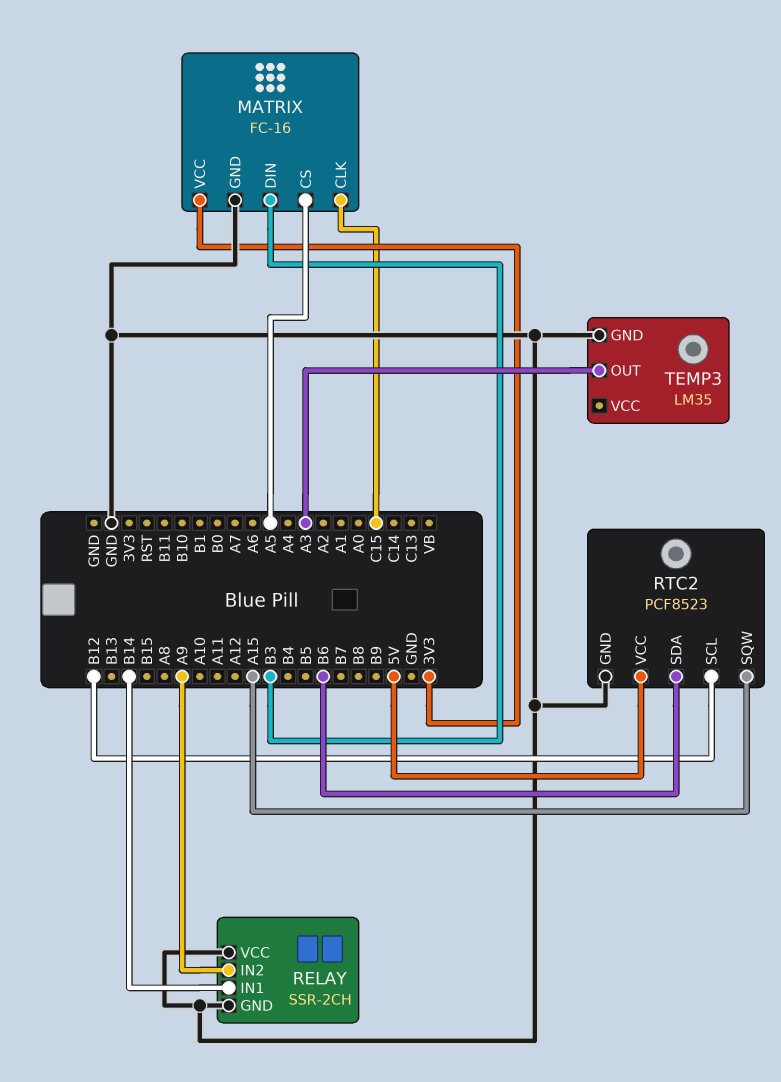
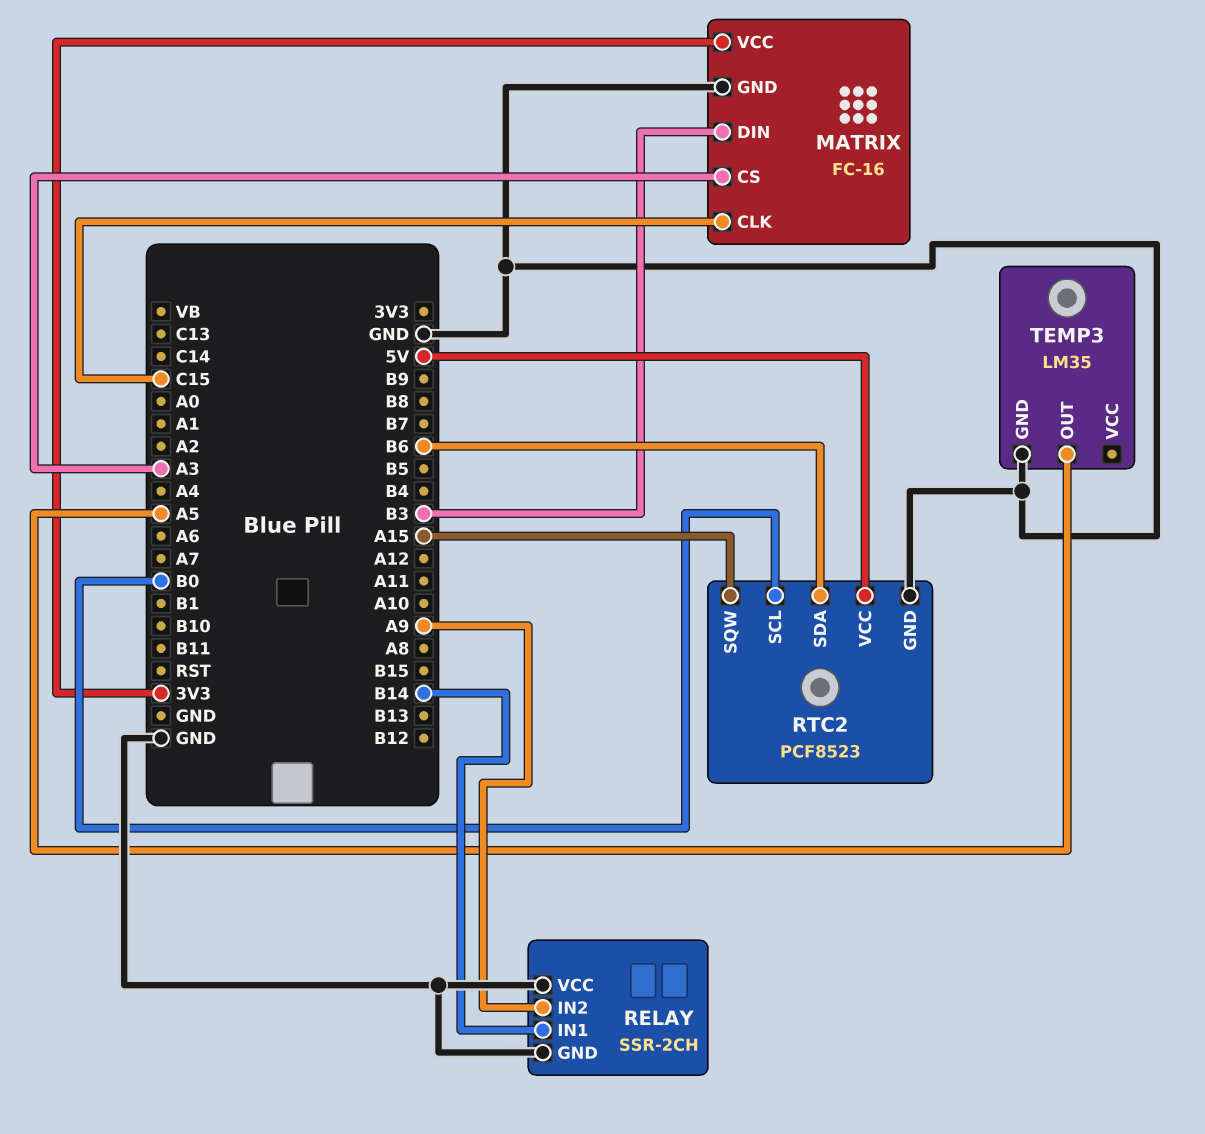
MATRIX pin CS: A5 -> A3
RTC2 pin SCL: B12 -> B0
TEMP3 pin OUT: A3 -> A5

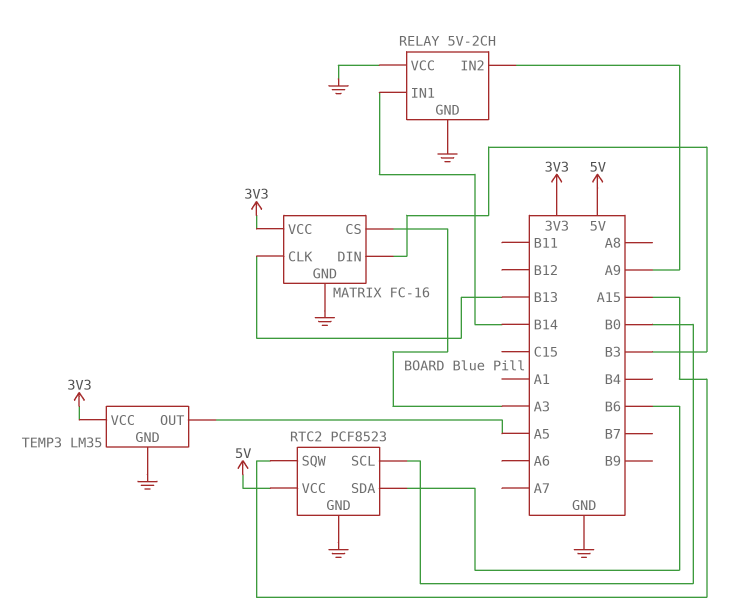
MATRIX pin CLK: C15 -> B13
RELAY: SSR-2CH -> 5V-2CH
TEMP3 pin VCC: none -> 3V3

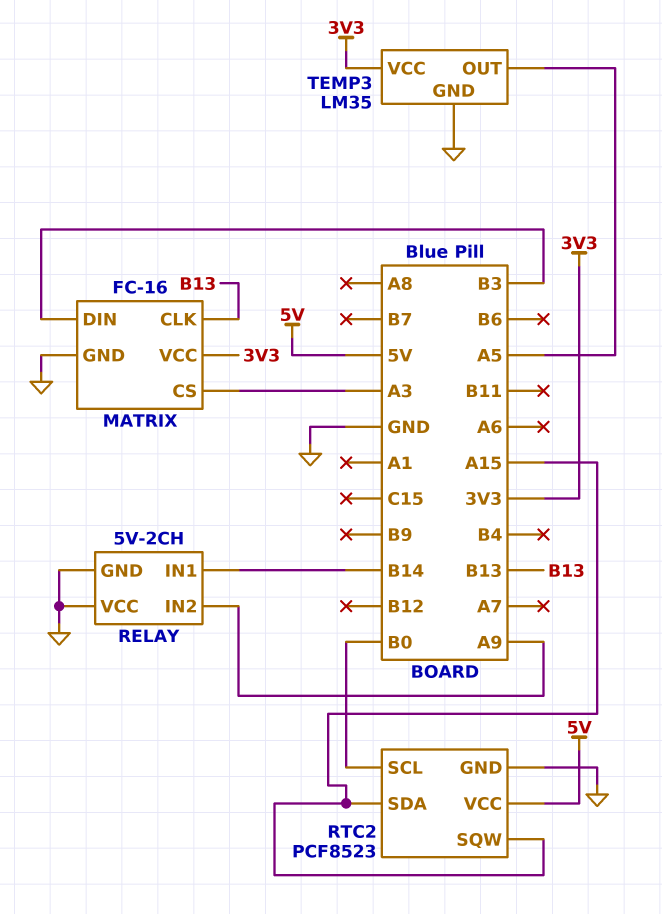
RTC2 pin SDA: B6 -> A15

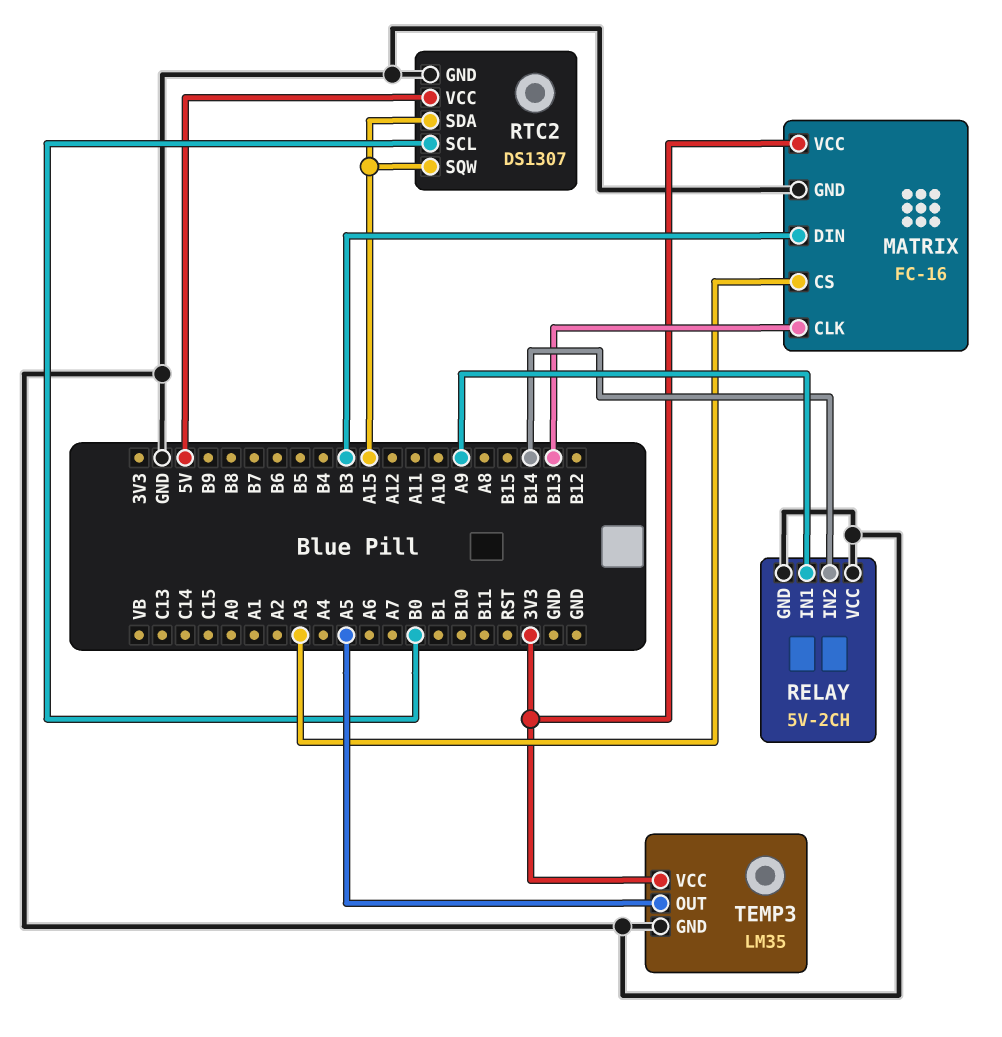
RELAY pin IN1: B14 -> A9
RELAY pin IN2: A9 -> B14
RTC2: PCF8523 -> DS1307

